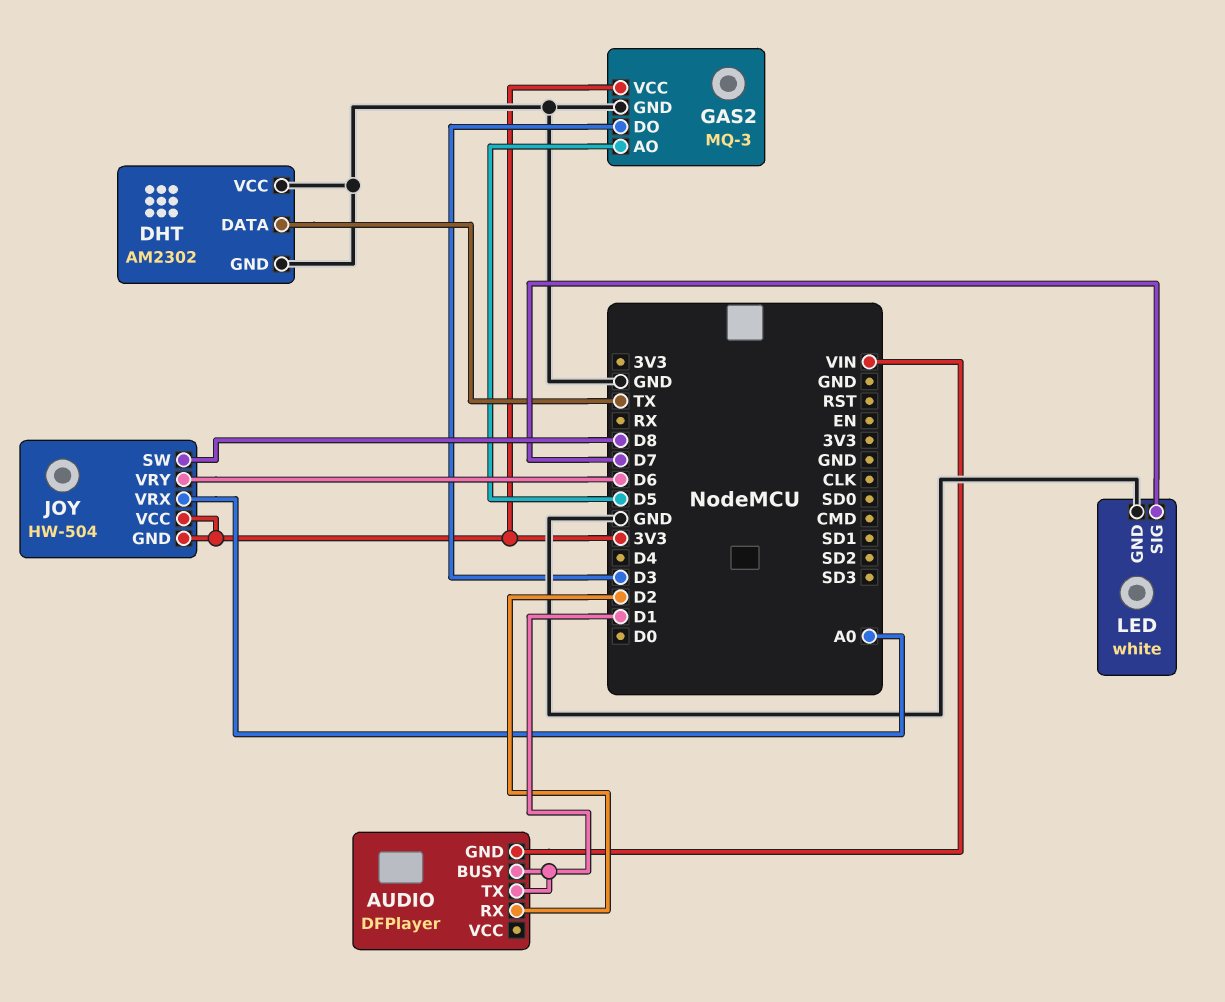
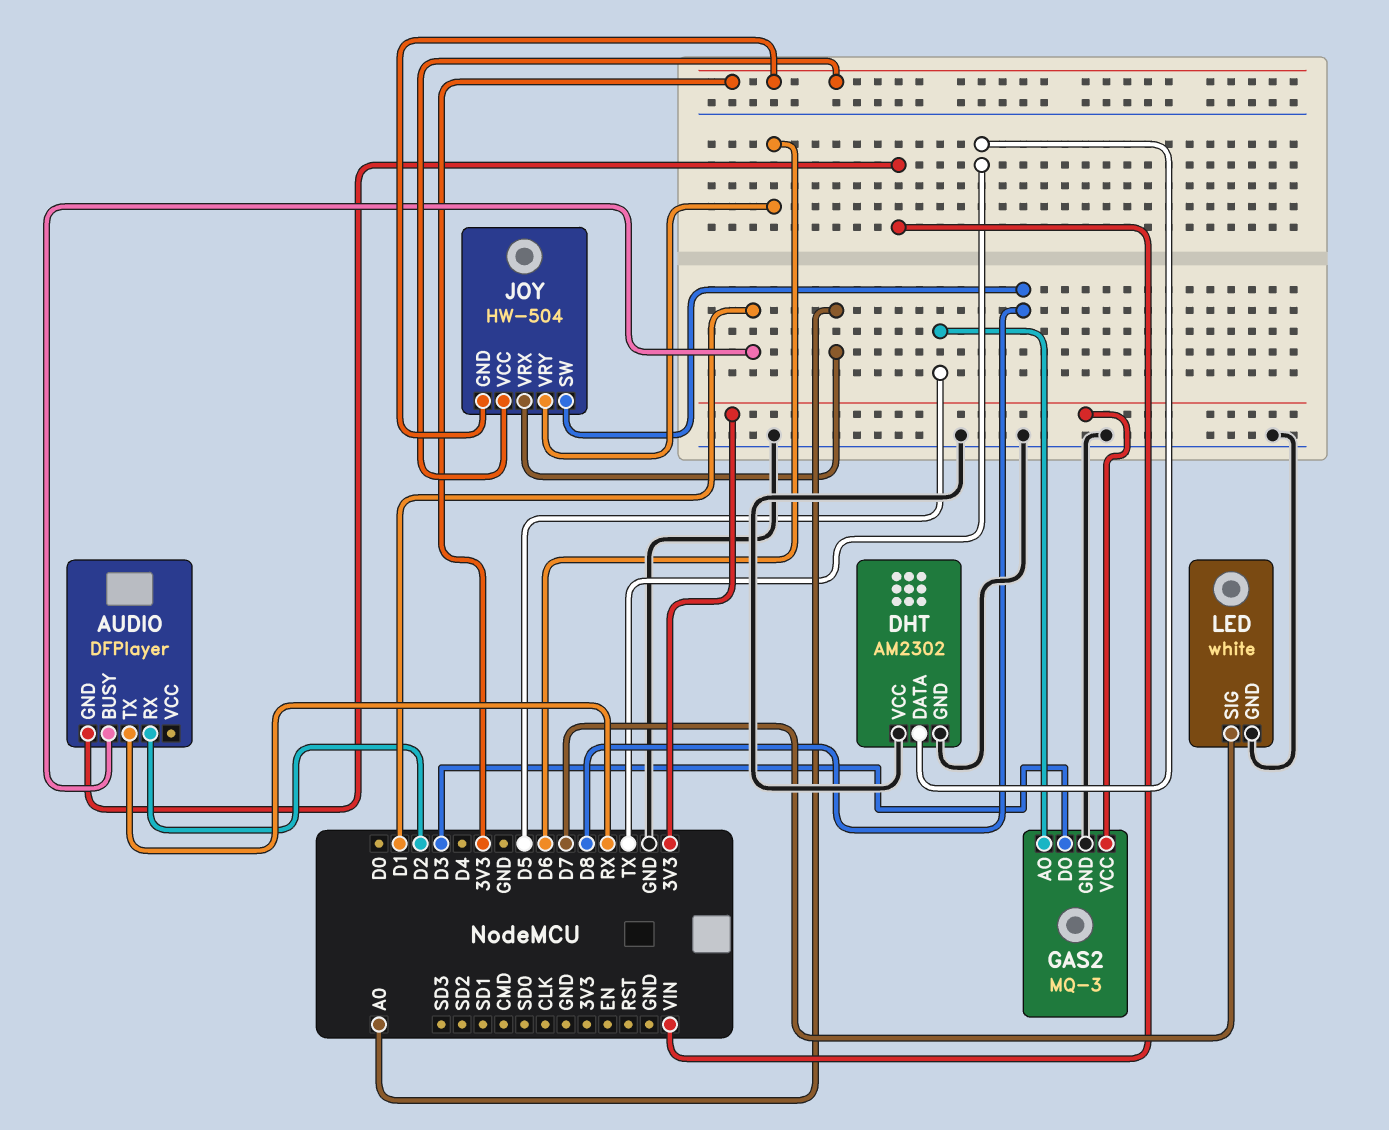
AUDIO pin TX: D1 -> RX

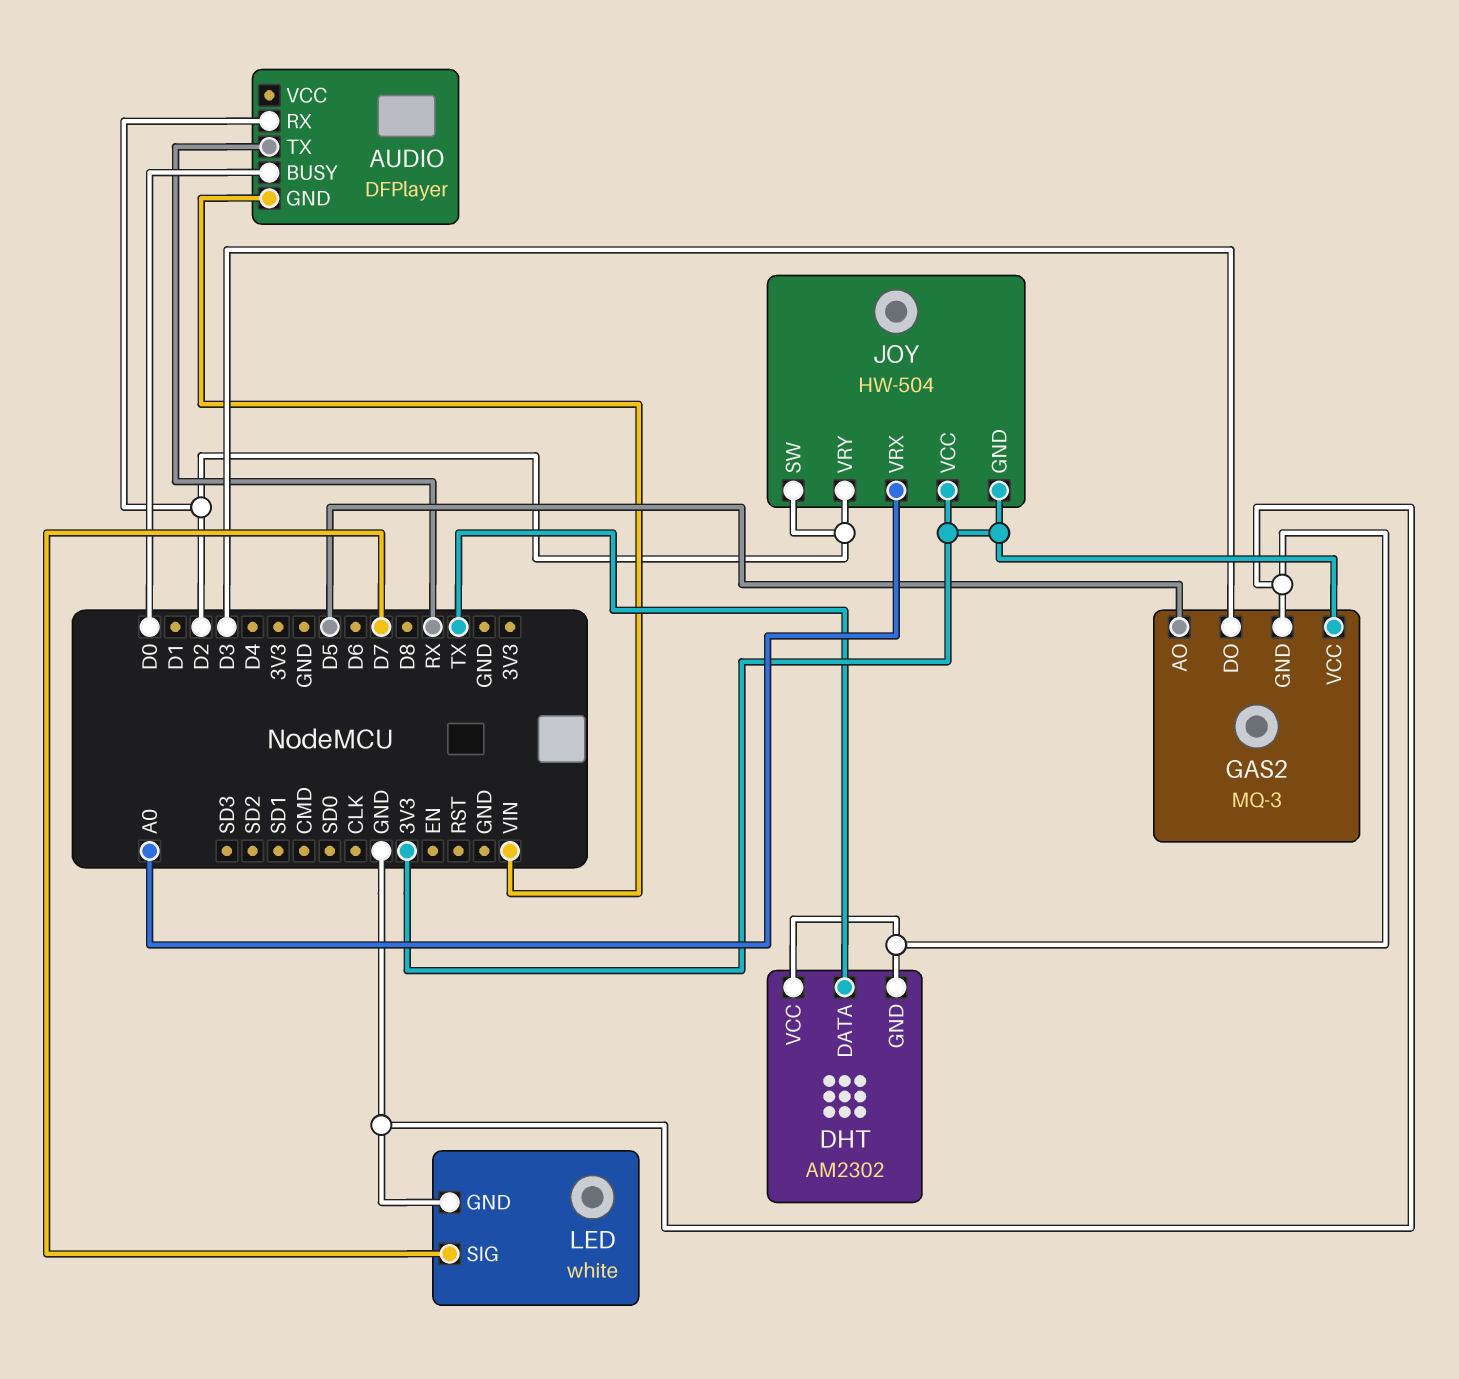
AUDIO pin BUSY: D1 -> D0
JOY pin SW: D8 -> D2
JOY pin VRY: D6 -> D2

